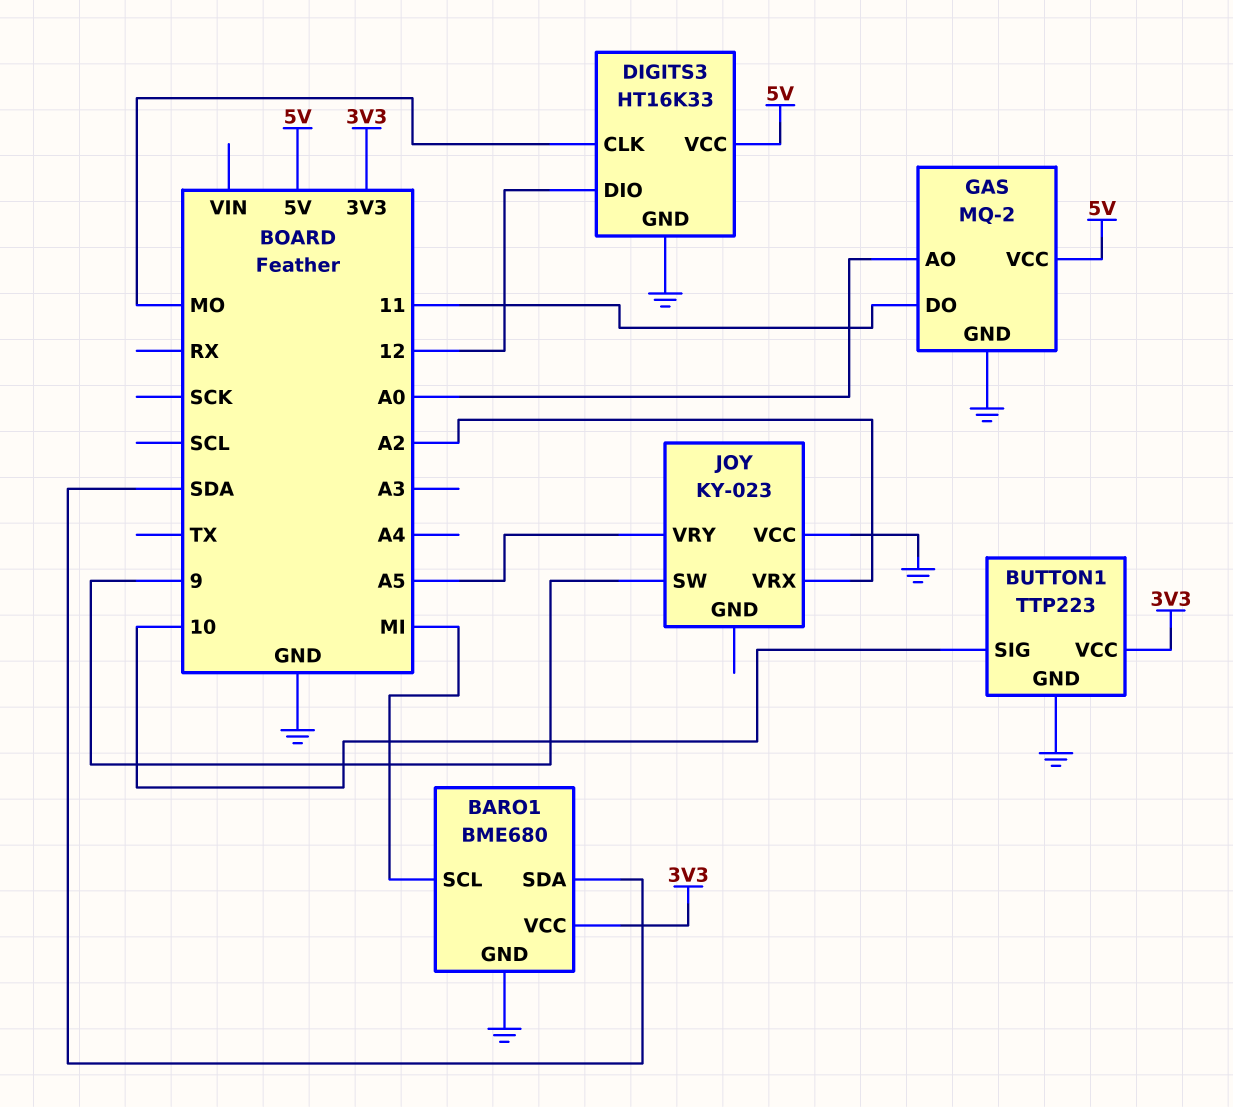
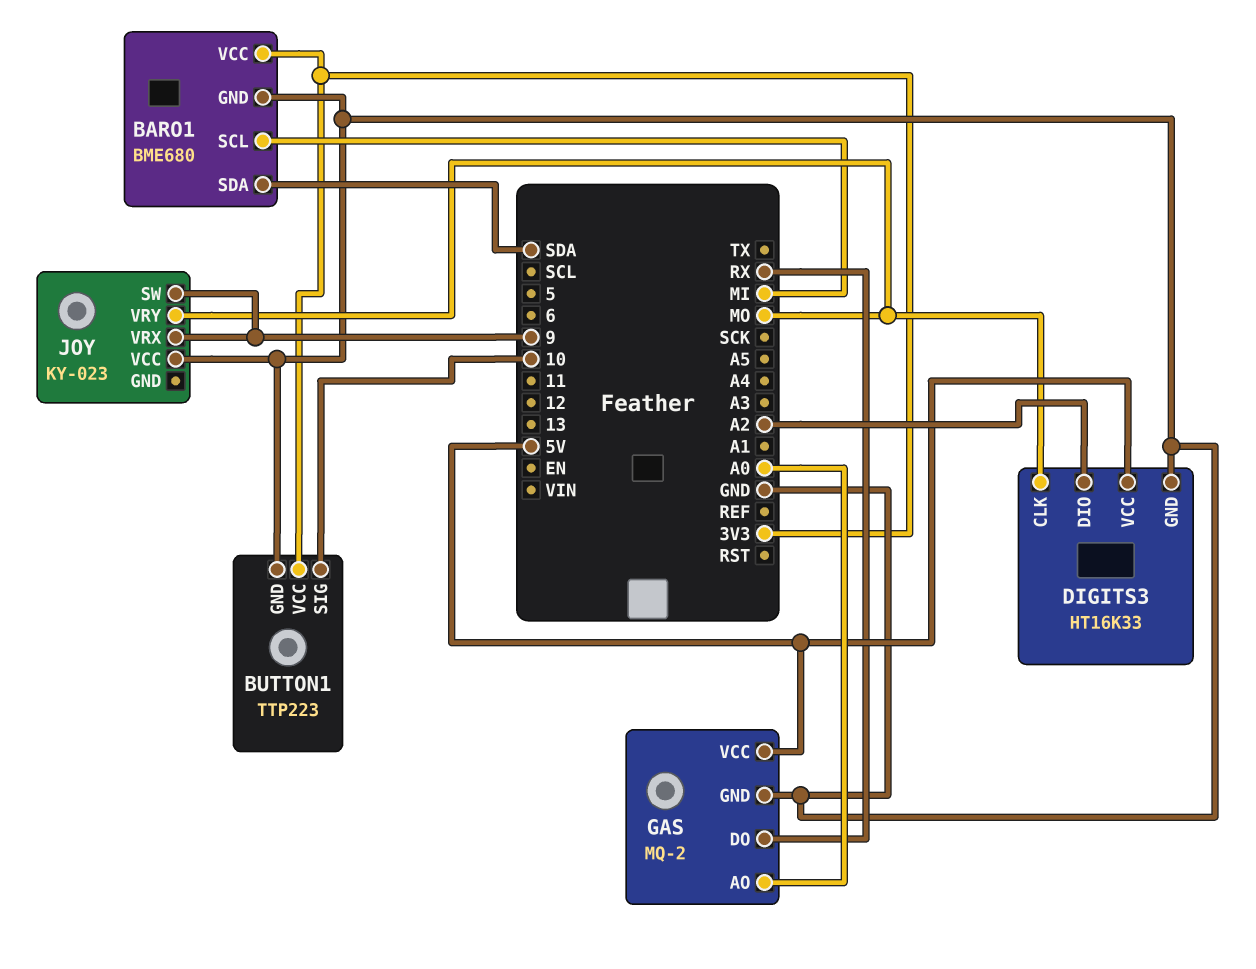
DIGITS3 pin DIO: 12 -> A2
GAS pin DO: 11 -> RX
JOY pin VRX: A2 -> 9
JOY pin VRY: A5 -> MO

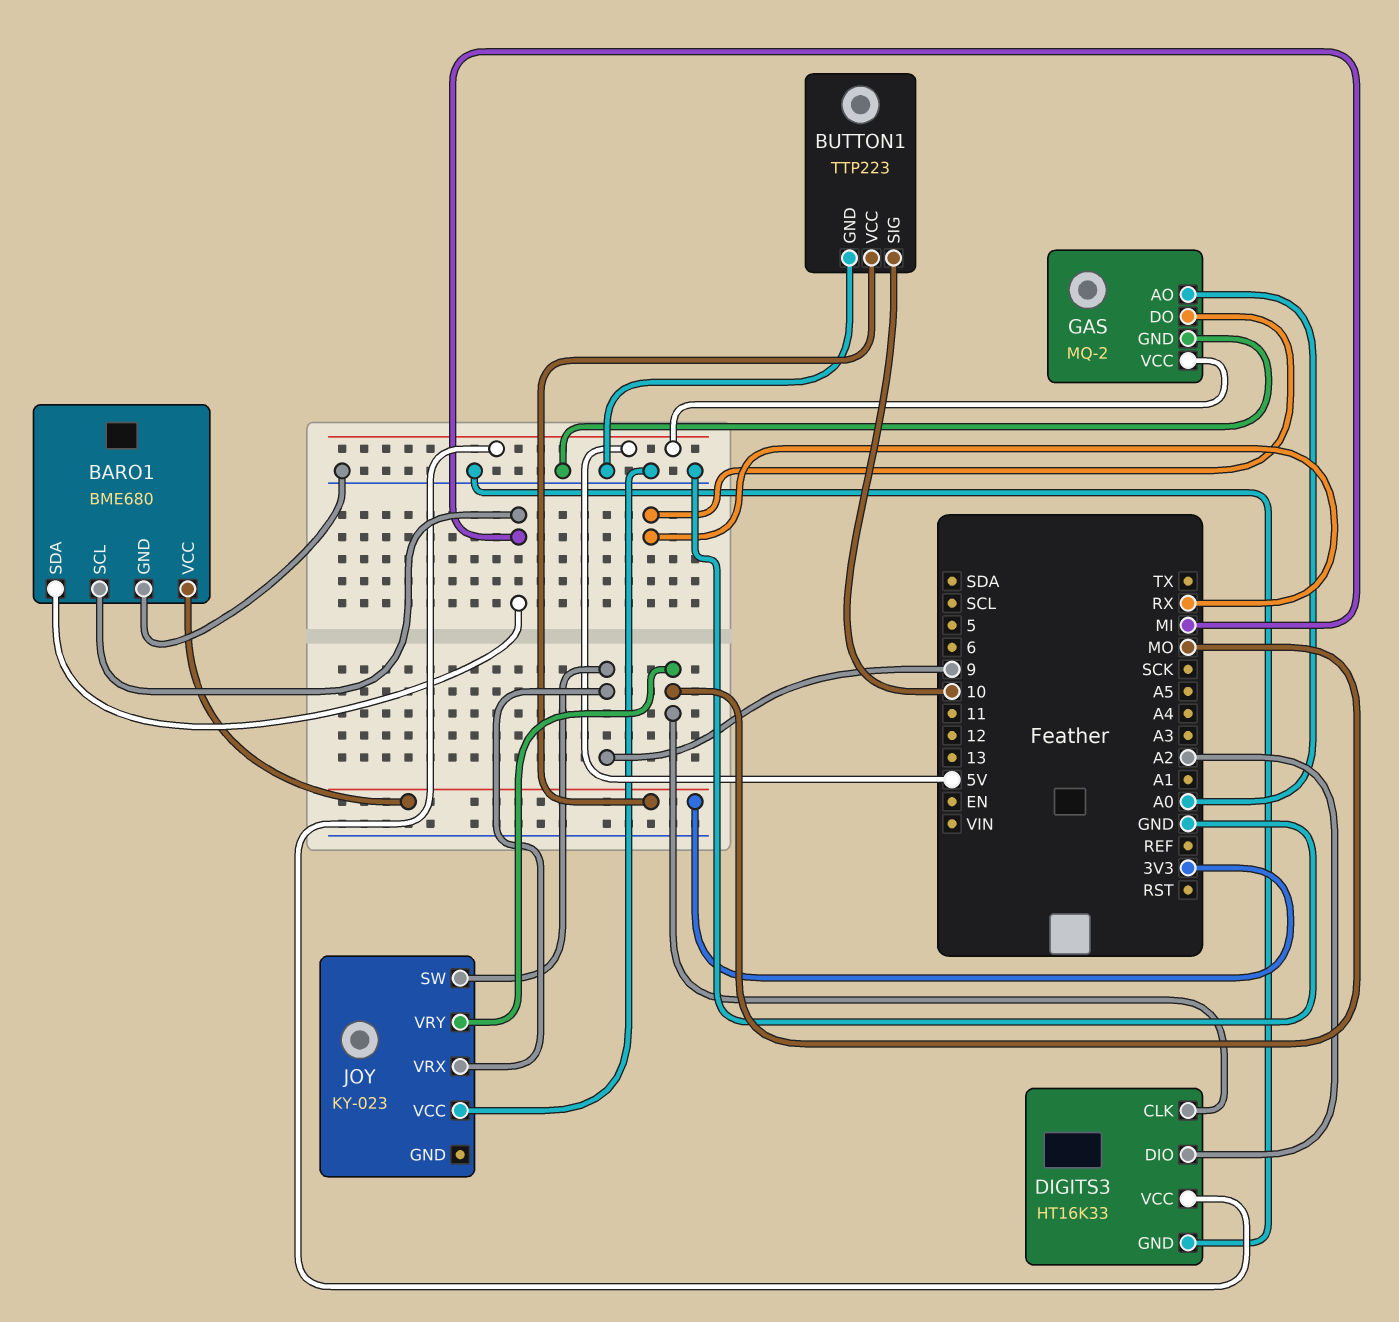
BARO1 pin SDA: SDA -> MI

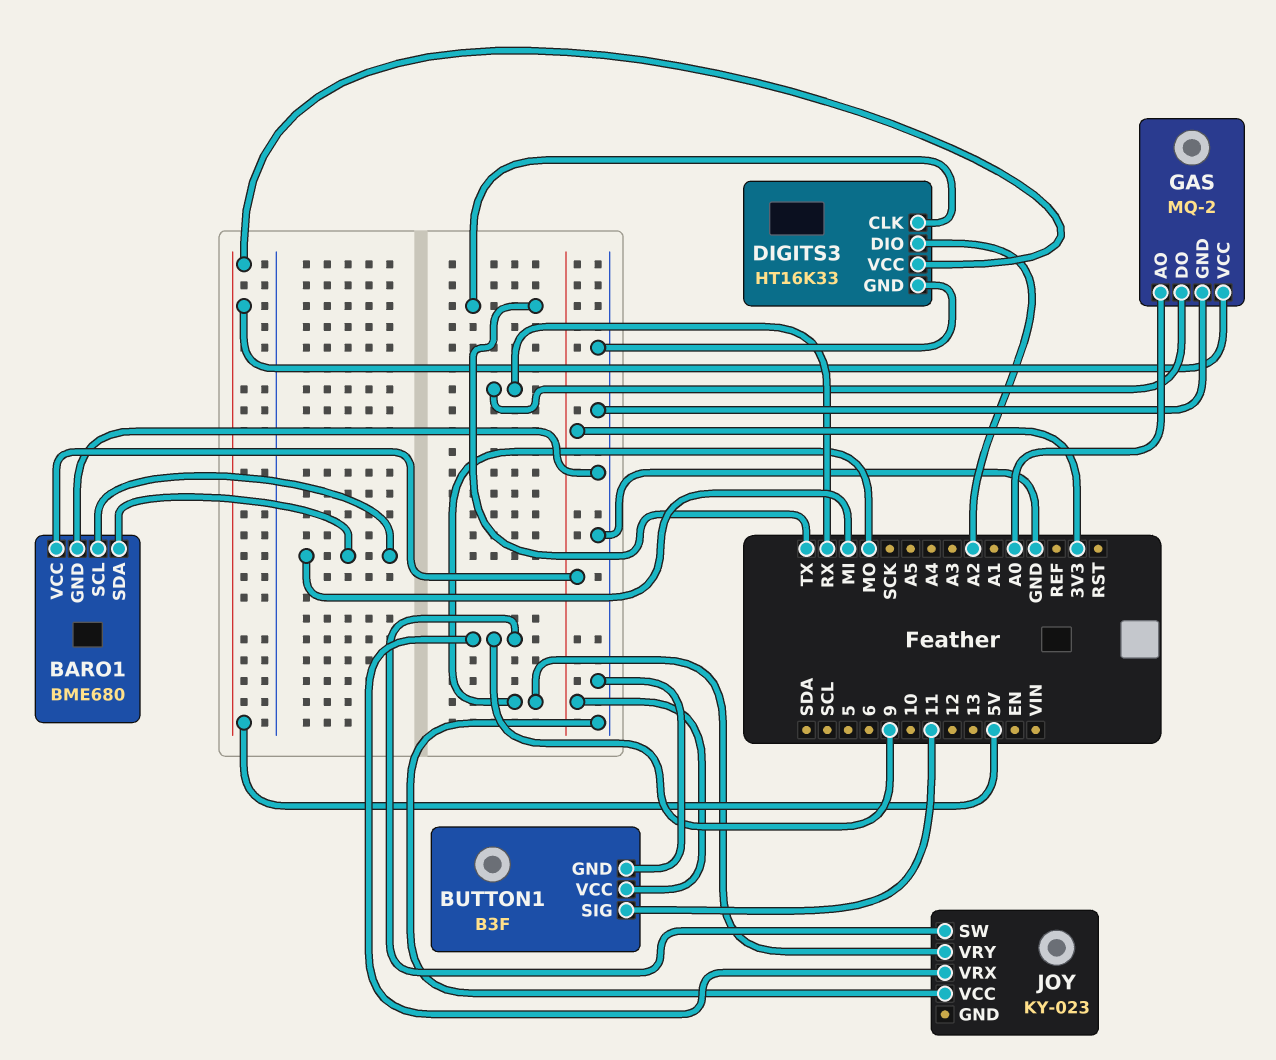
BUTTON1: TTP223 -> B3F
BUTTON1 pin SIG: 10 -> 11
DIGITS3 pin CLK: MO -> TX

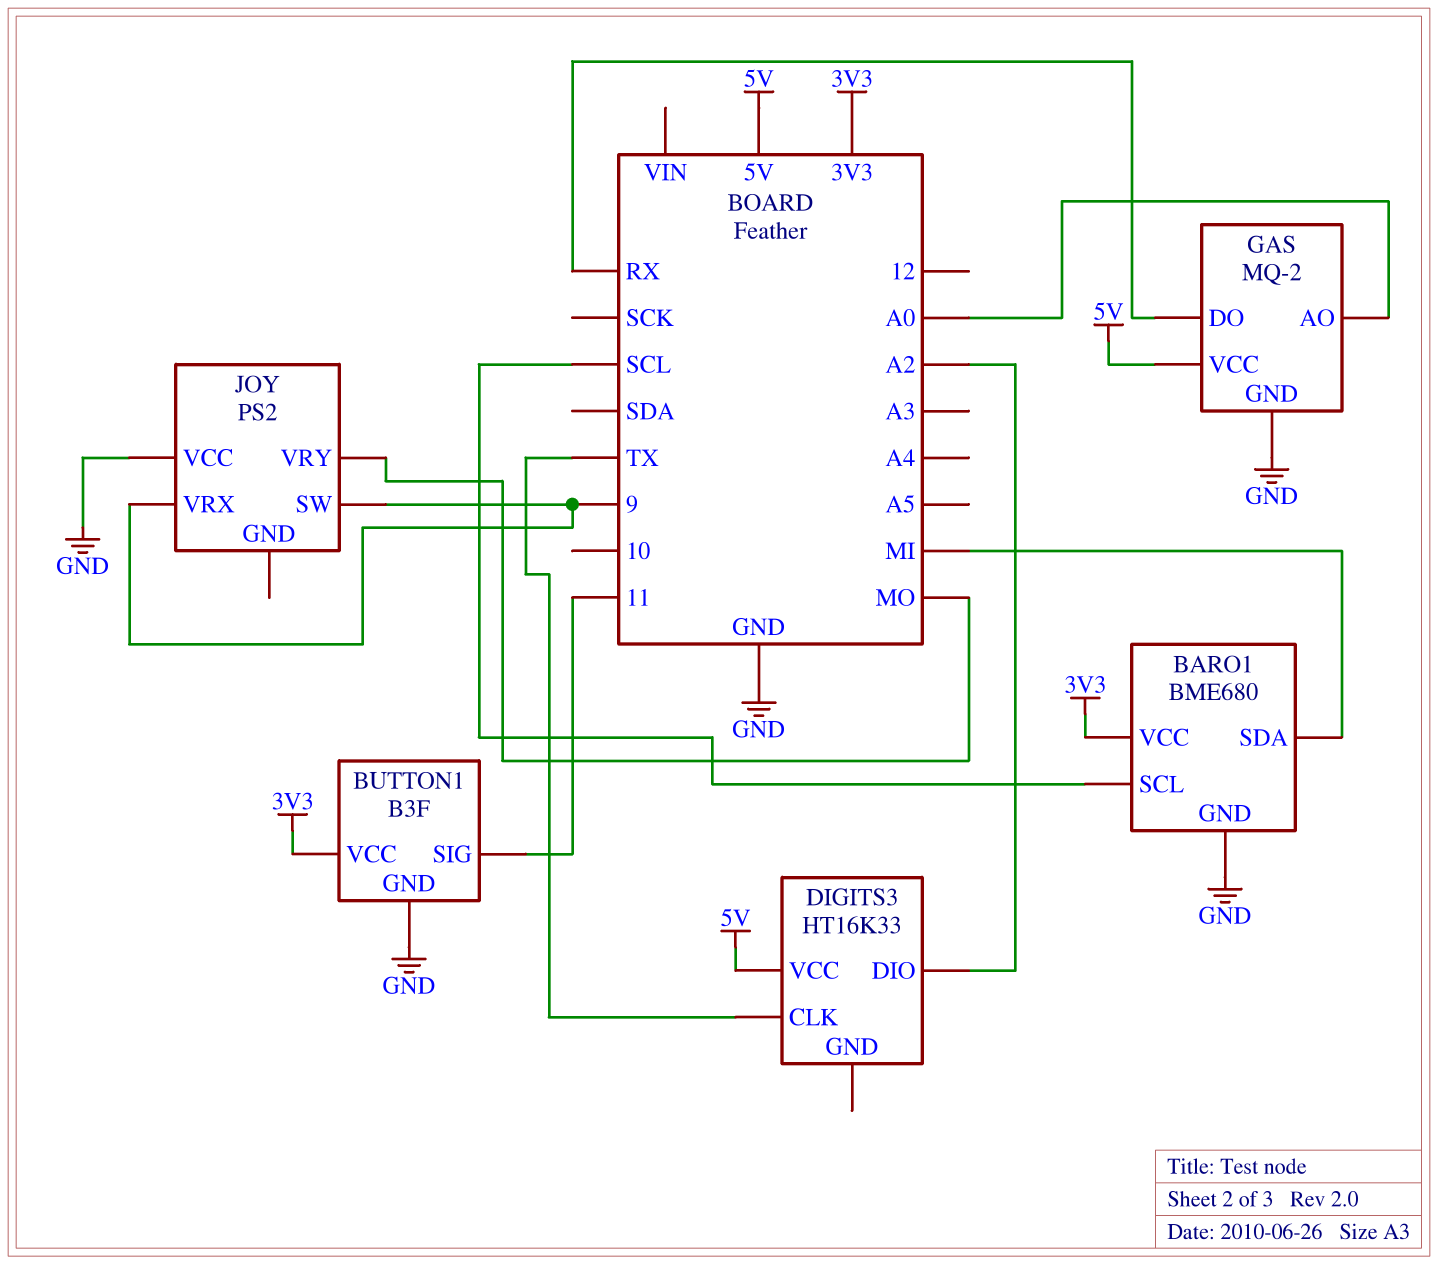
BARO1 pin SCL: MI -> SCL
DIGITS3 pin GND: GND -> none
JOY: KY-023 -> PS2

